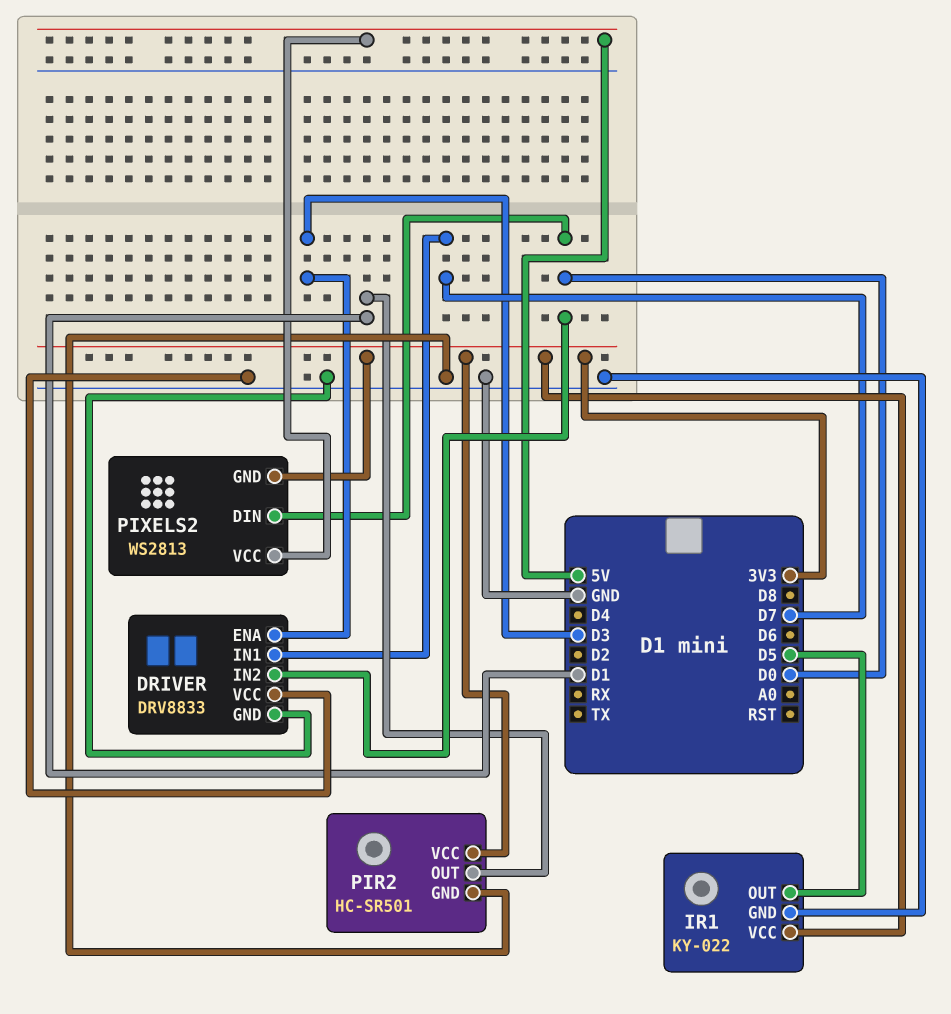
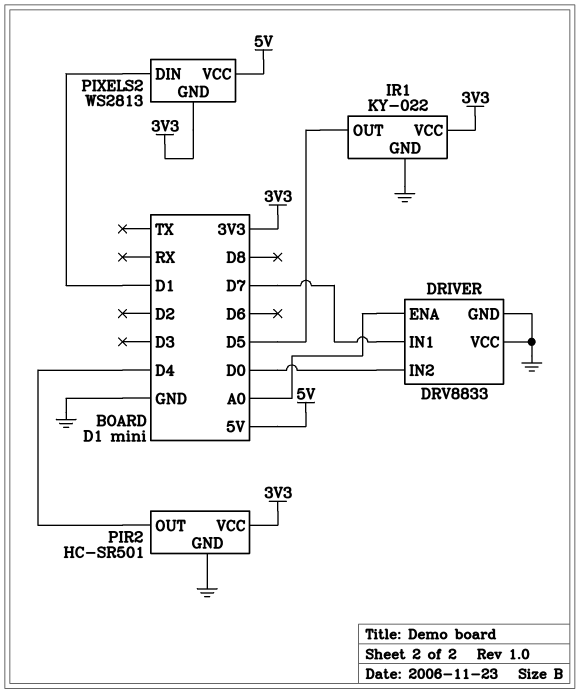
DRIVER pin ENA: D3 -> A0
PIR2 pin OUT: D1 -> D4
PIXELS2 pin DIN: D0 -> D1

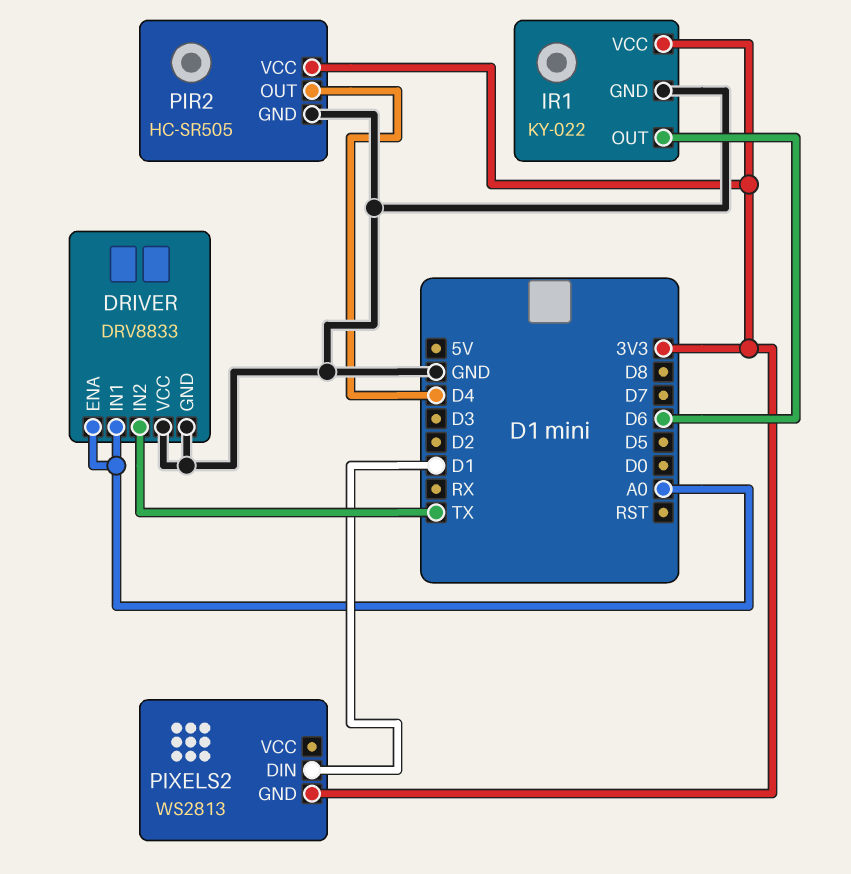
DRIVER pin IN1: D7 -> A0
DRIVER pin IN2: D0 -> TX
IR1 pin OUT: D5 -> D6
PIR2: HC-SR501 -> HC-SR505
PIXELS2 pin VCC: 5V -> none

